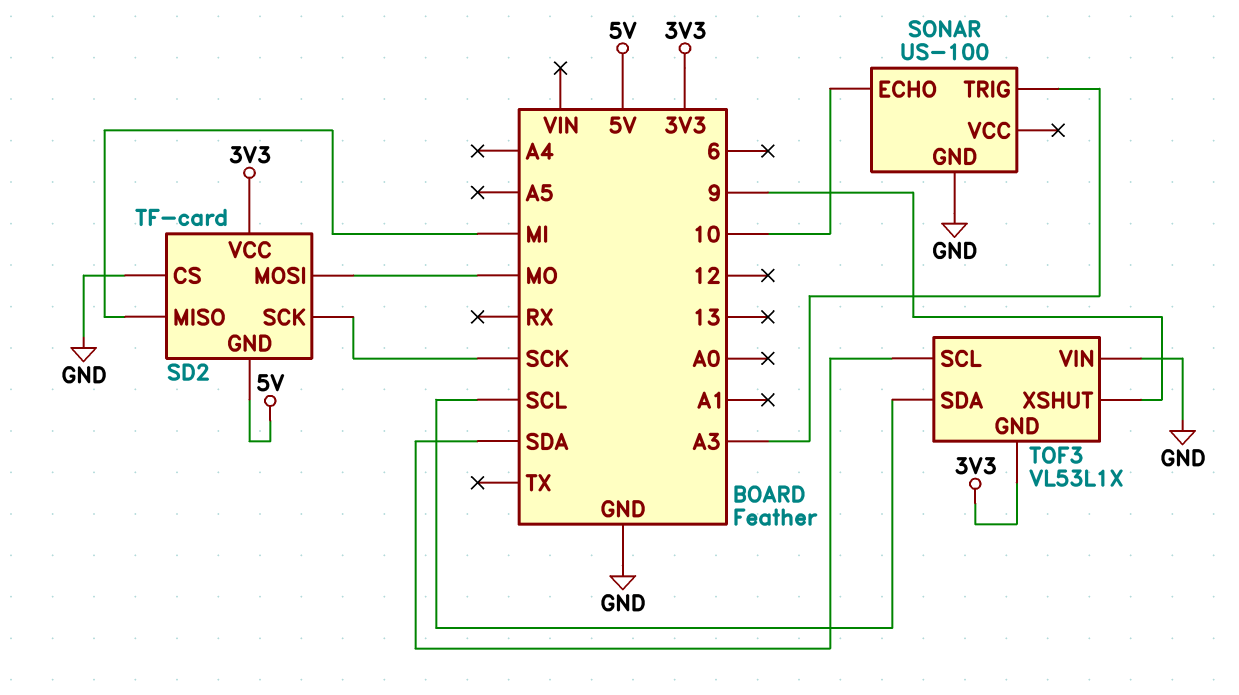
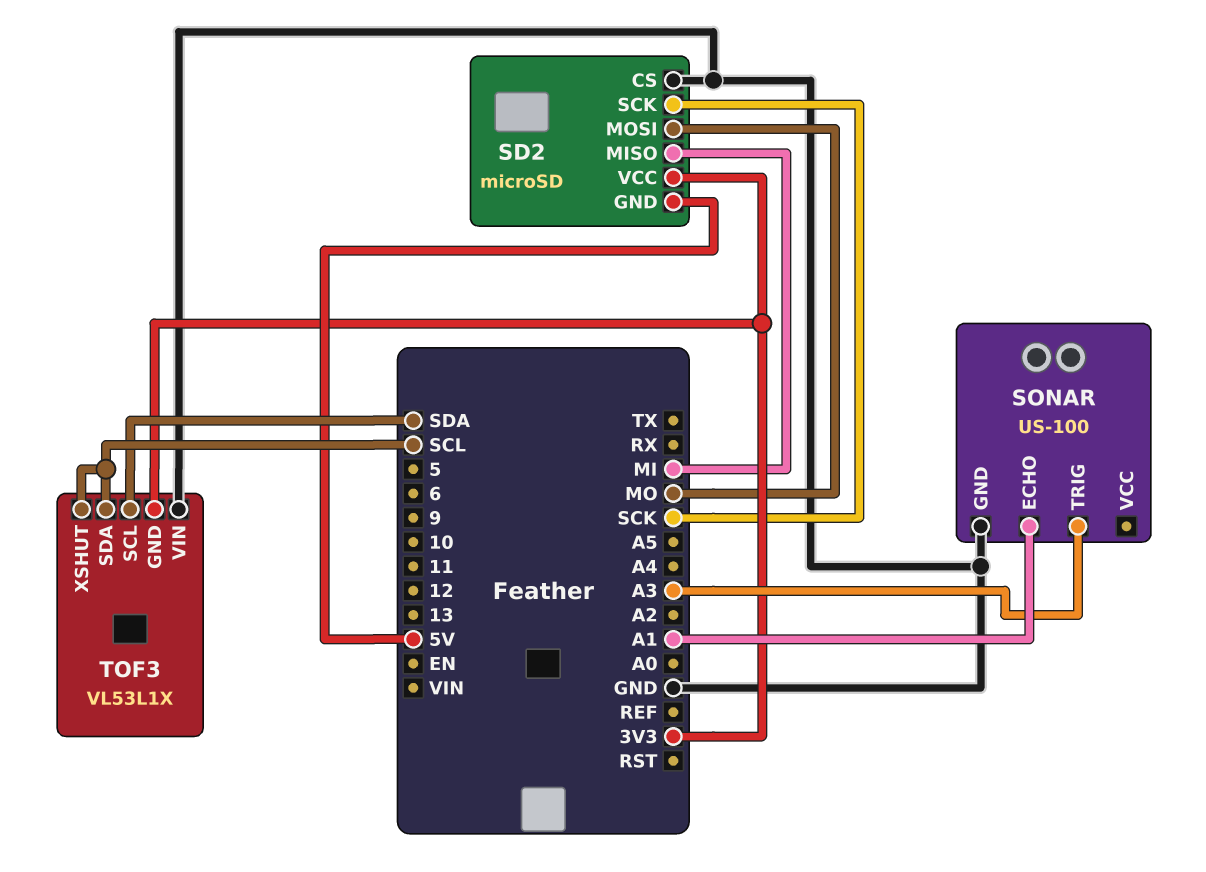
SD2: TF-card -> microSD
SONAR pin ECHO: 10 -> A1
TOF3 pin XSHUT: 9 -> SCL

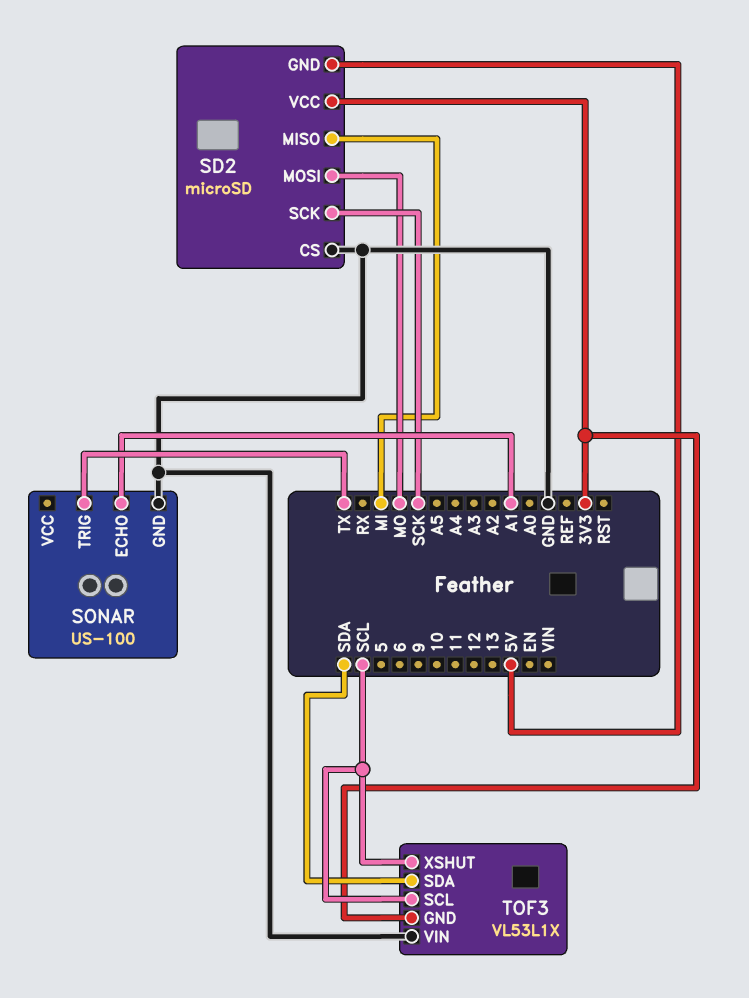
SONAR pin TRIG: A3 -> TX
TOF3 pin SCL: SDA -> SCL
TOF3 pin SDA: SCL -> SDA

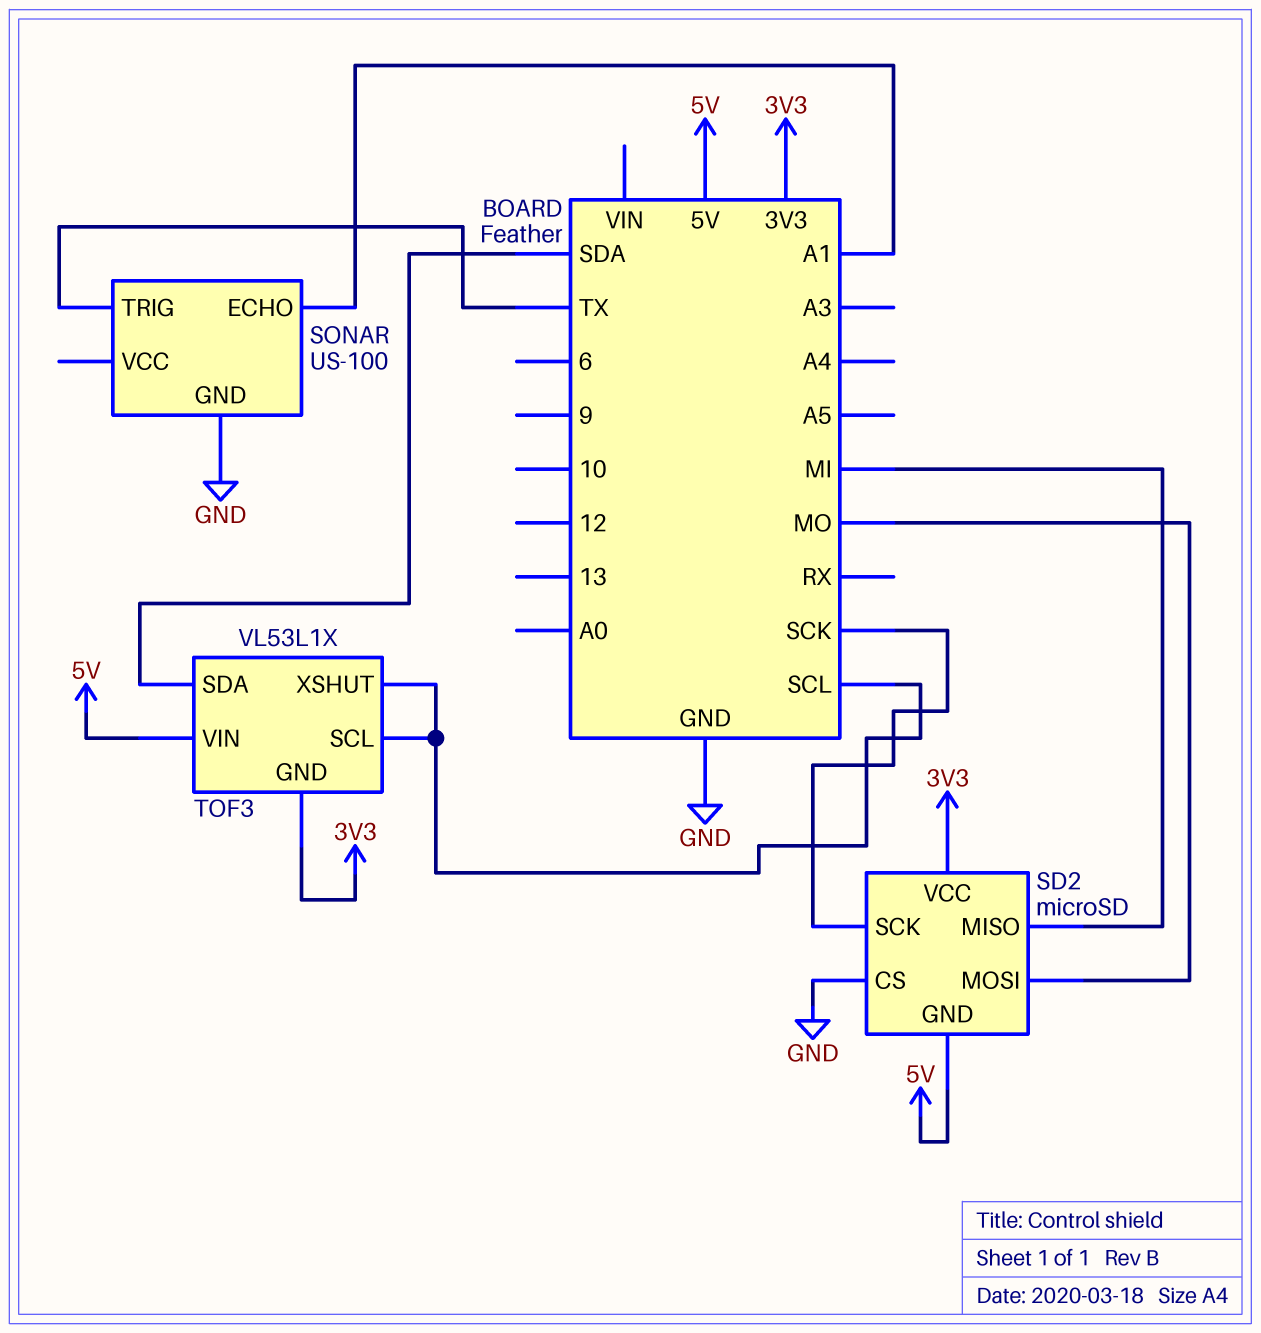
TOF3 pin VIN: GND -> 5V

